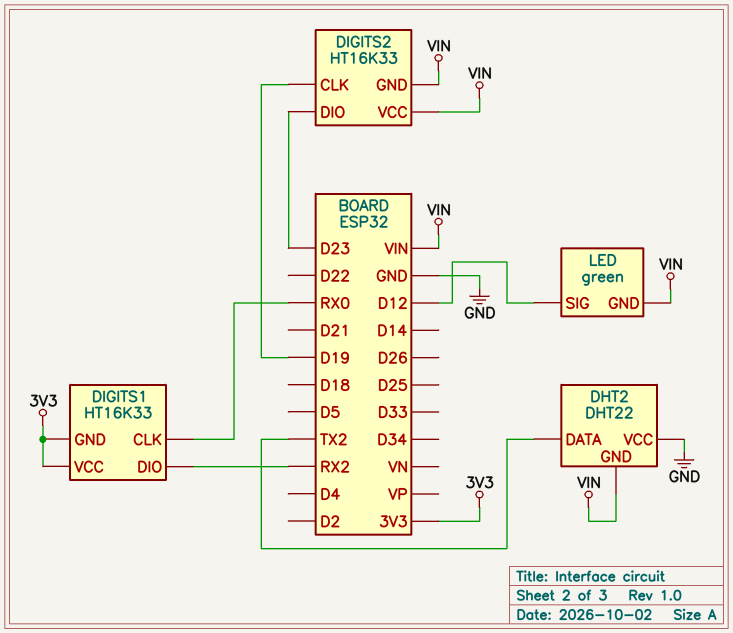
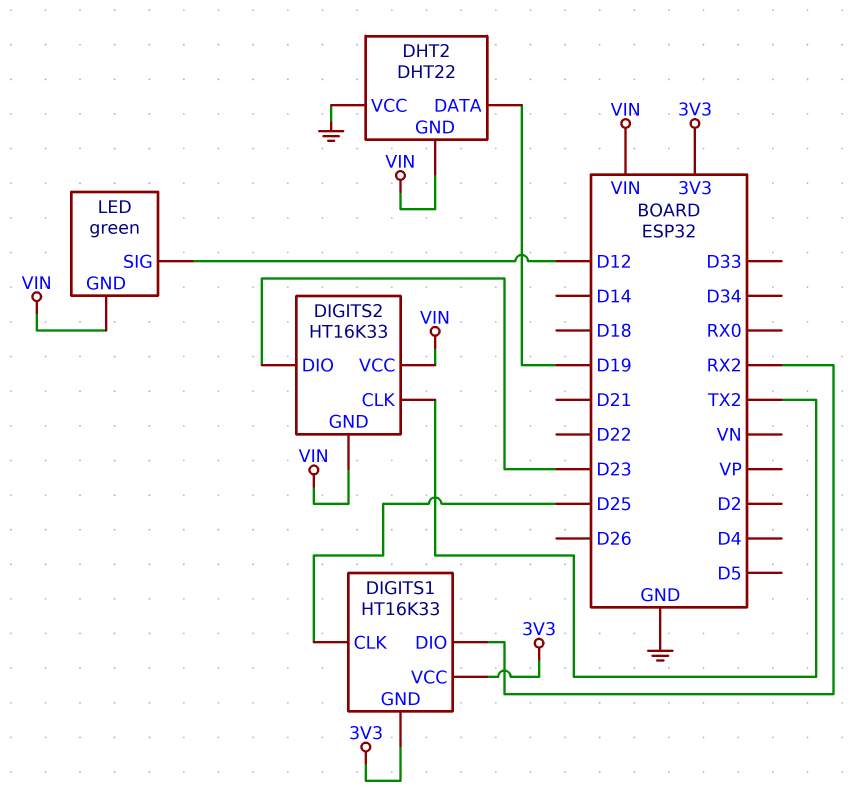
DHT2 pin DATA: TX2 -> D19
DIGITS1 pin CLK: RX0 -> D25
DIGITS2 pin CLK: D19 -> TX2

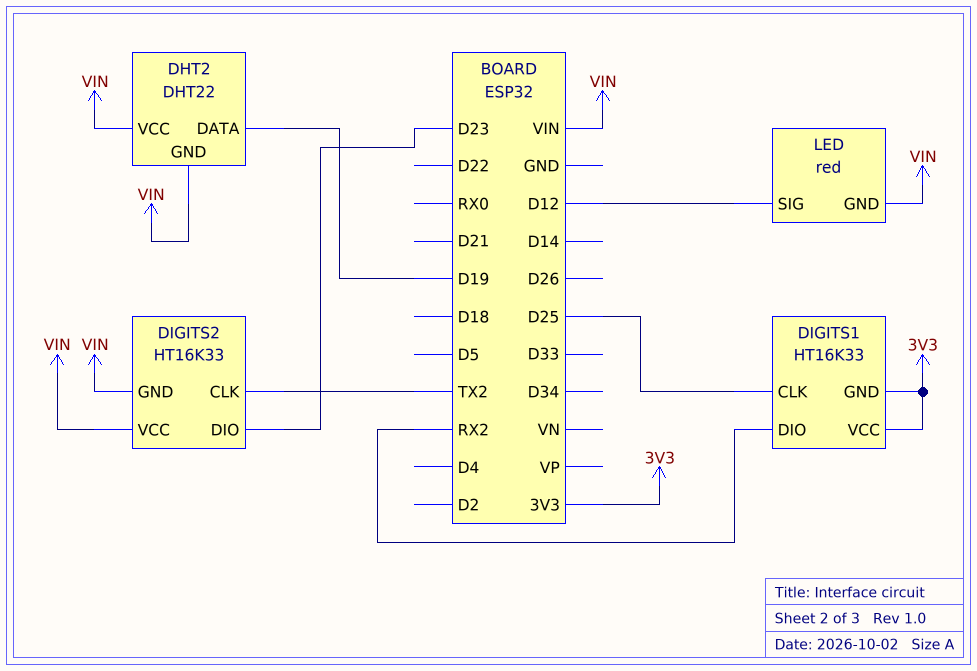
DHT2 pin VCC: GND -> VIN
LED: green -> red

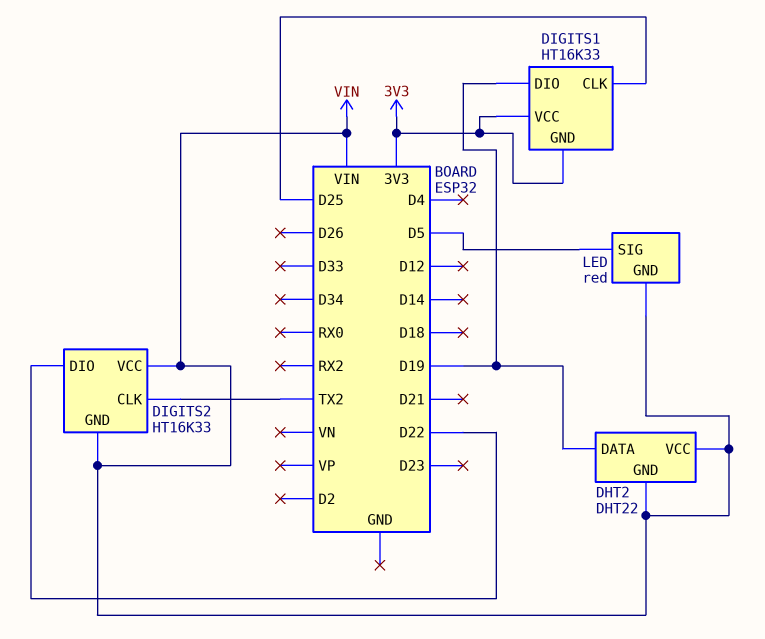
DIGITS1 pin DIO: RX2 -> D19
DIGITS2 pin DIO: D23 -> D22
LED pin SIG: D12 -> D5

